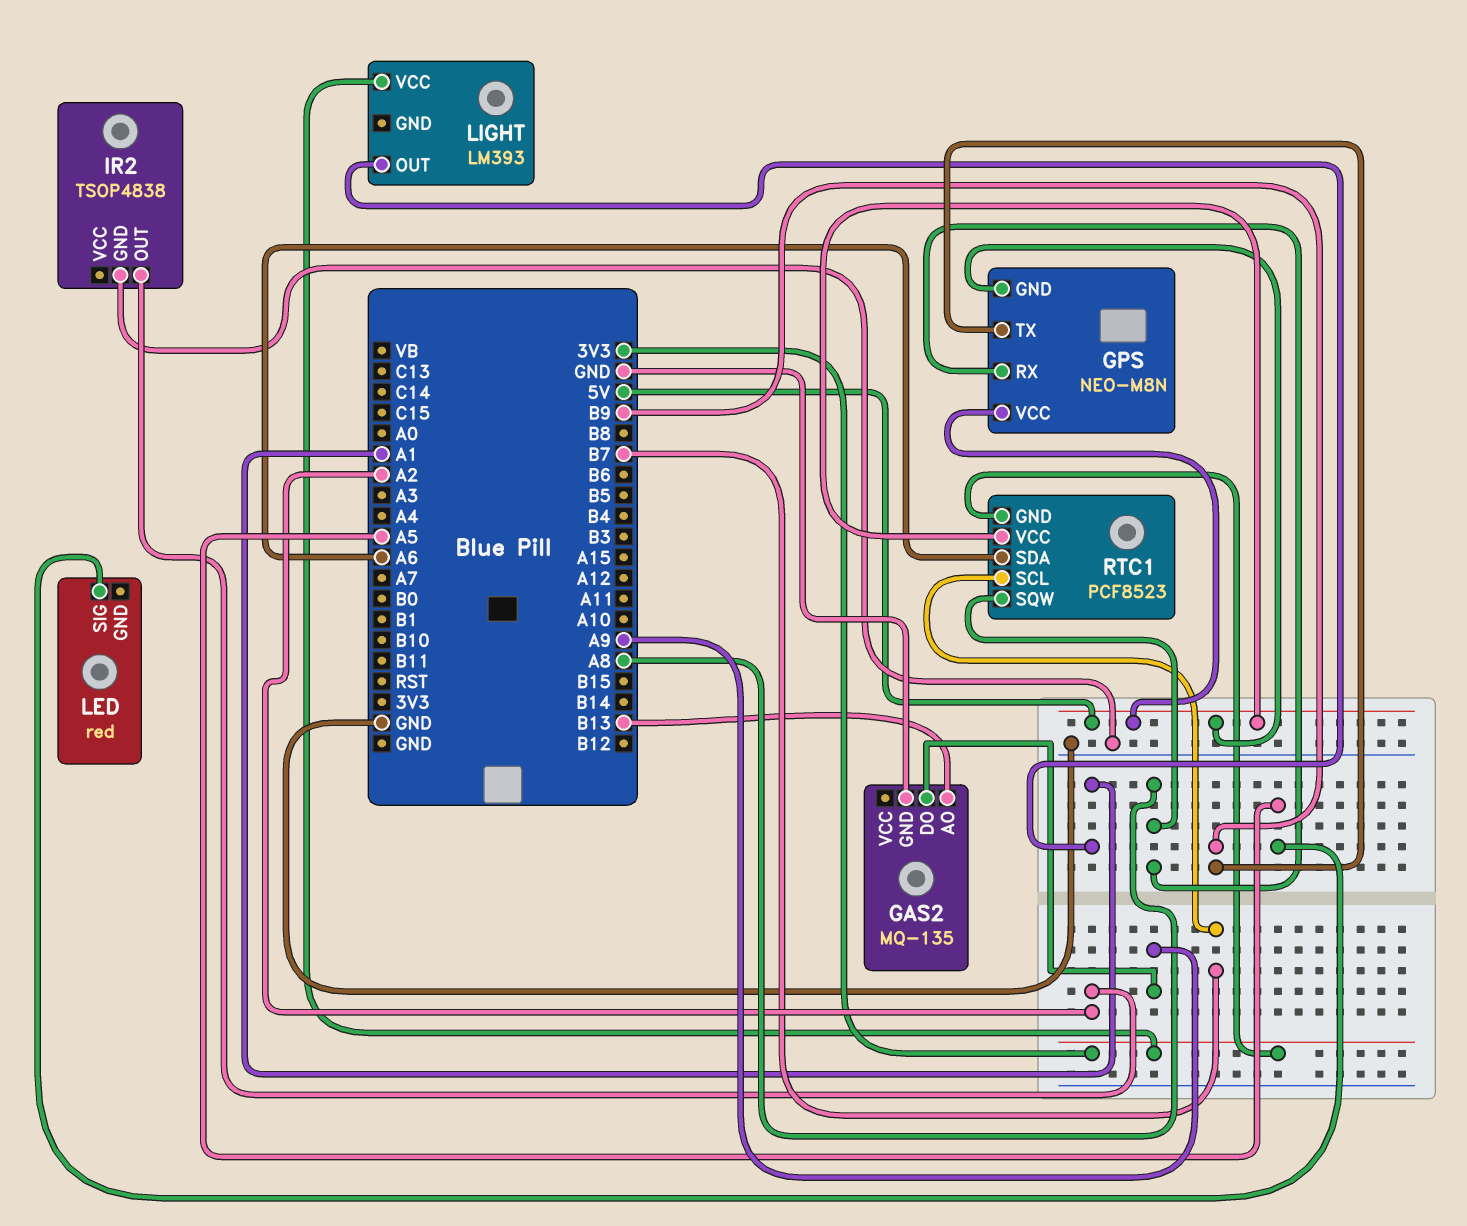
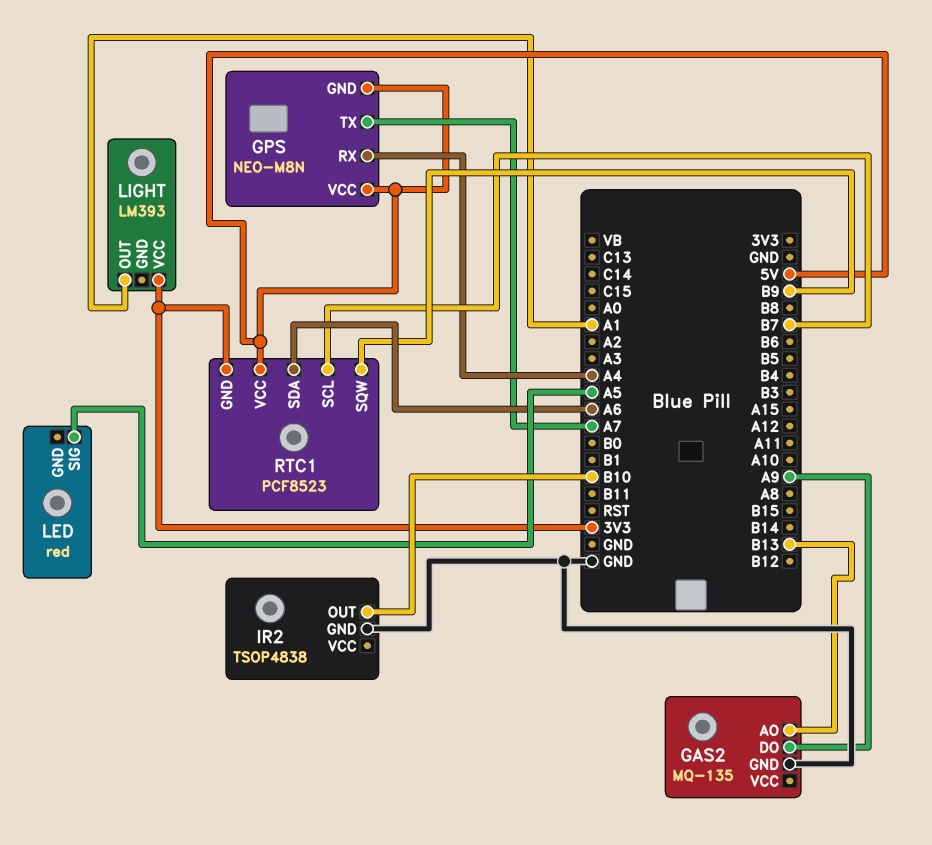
GPS pin RX: A8 -> A4
GPS pin TX: B9 -> A7
IR2 pin OUT: A2 -> B10
RTC1 pin SQW: A8 -> B9

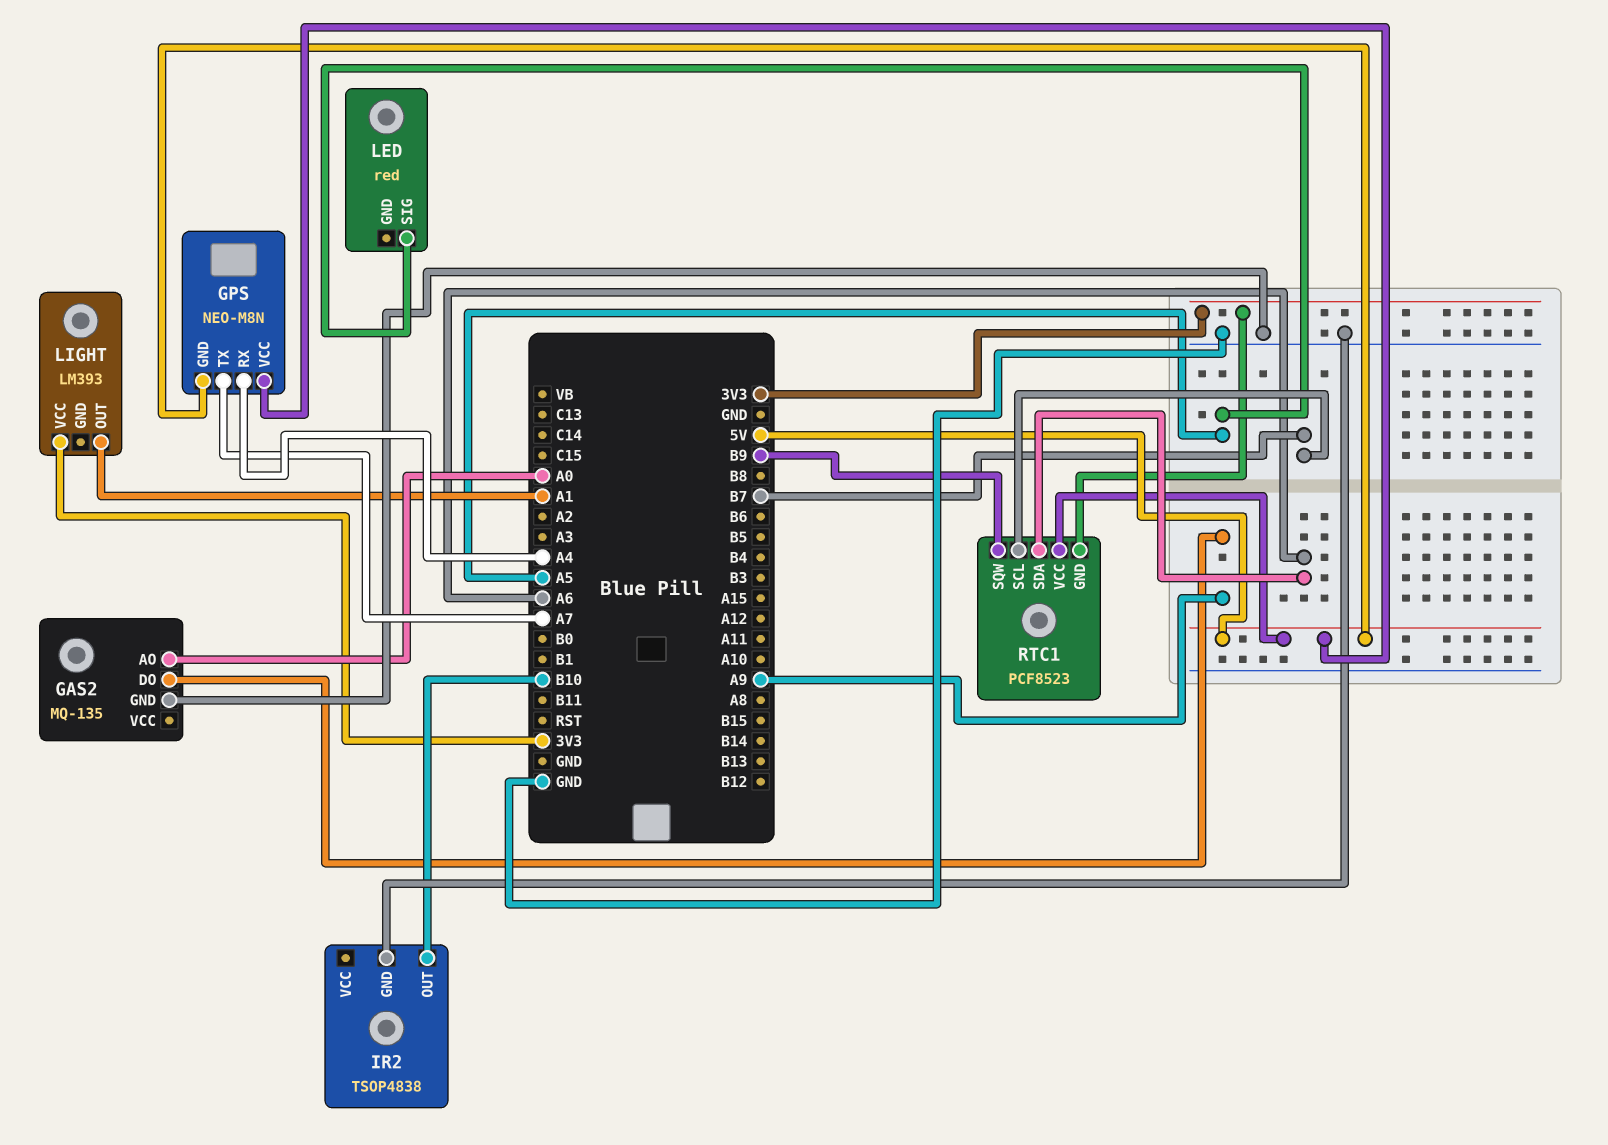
GAS2 pin AO: B13 -> A0

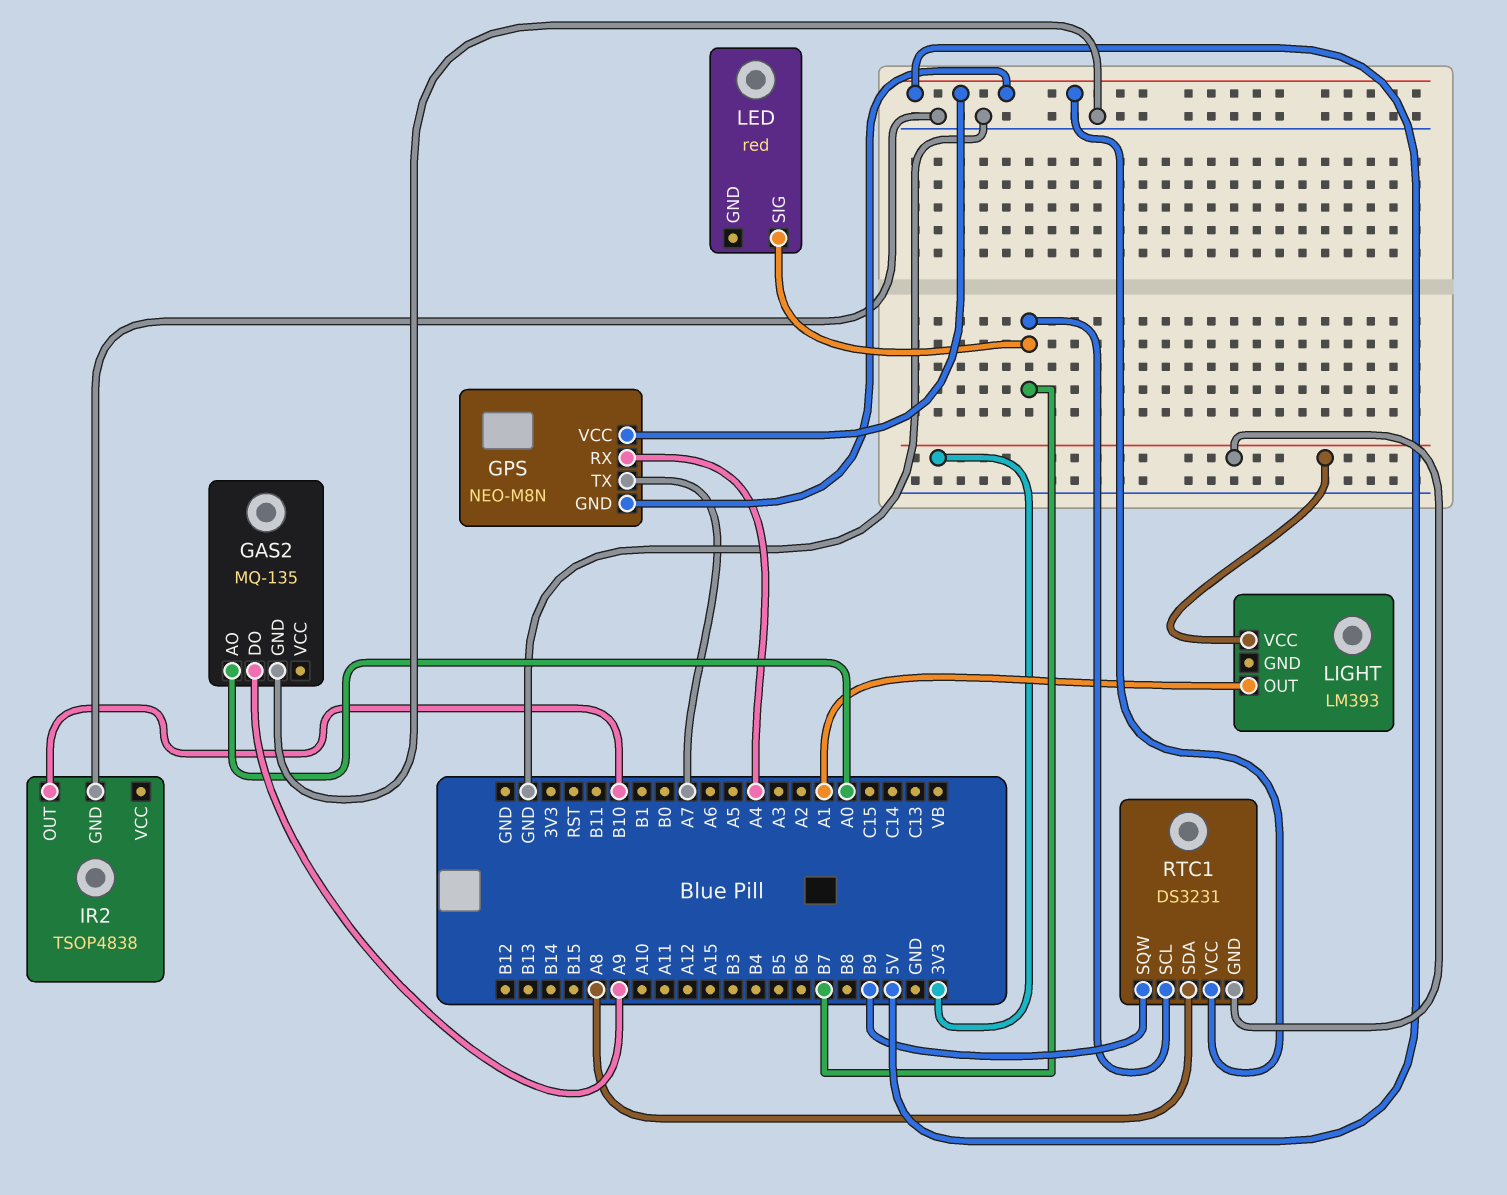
LED pin SIG: A5 -> B7
RTC1: PCF8523 -> DS3231
RTC1 pin SDA: A6 -> A8

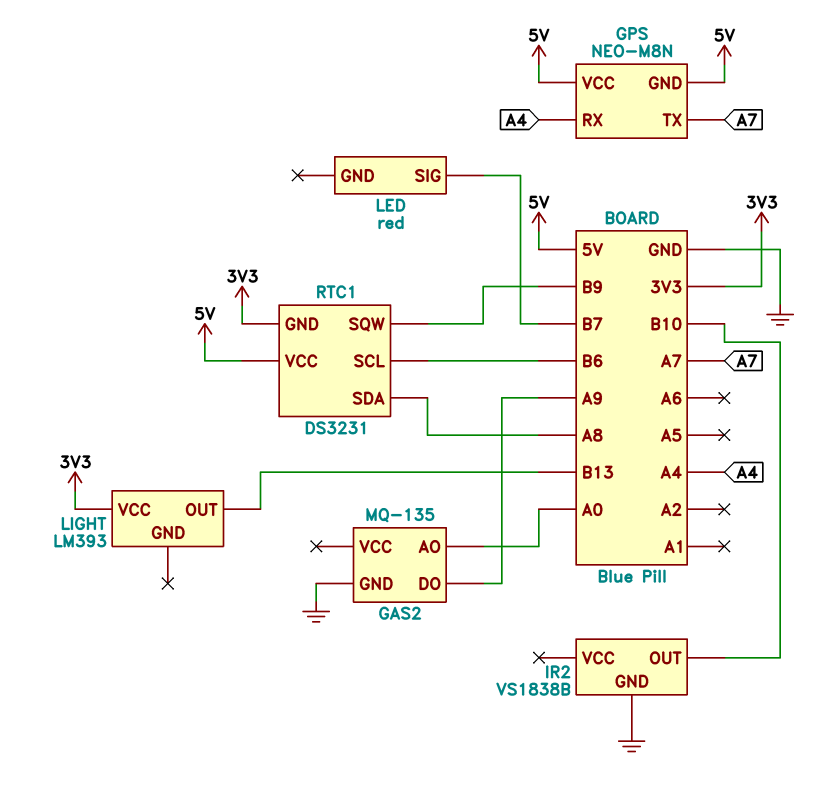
IR2: TSOP4838 -> VS1838B
LIGHT pin OUT: A1 -> B13
RTC1 pin SCL: B7 -> B6

